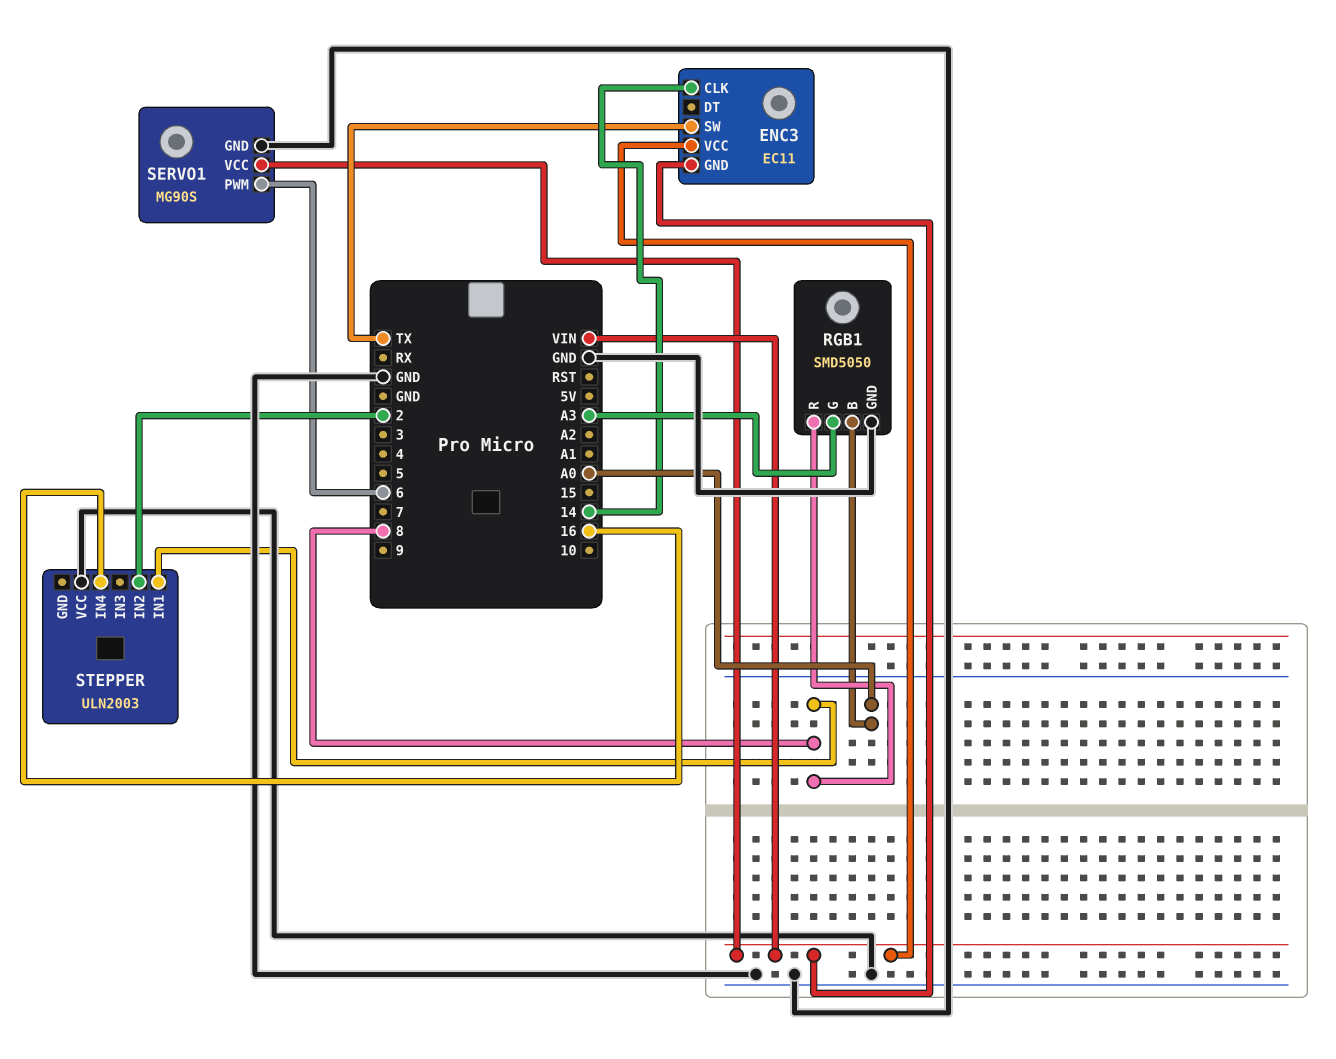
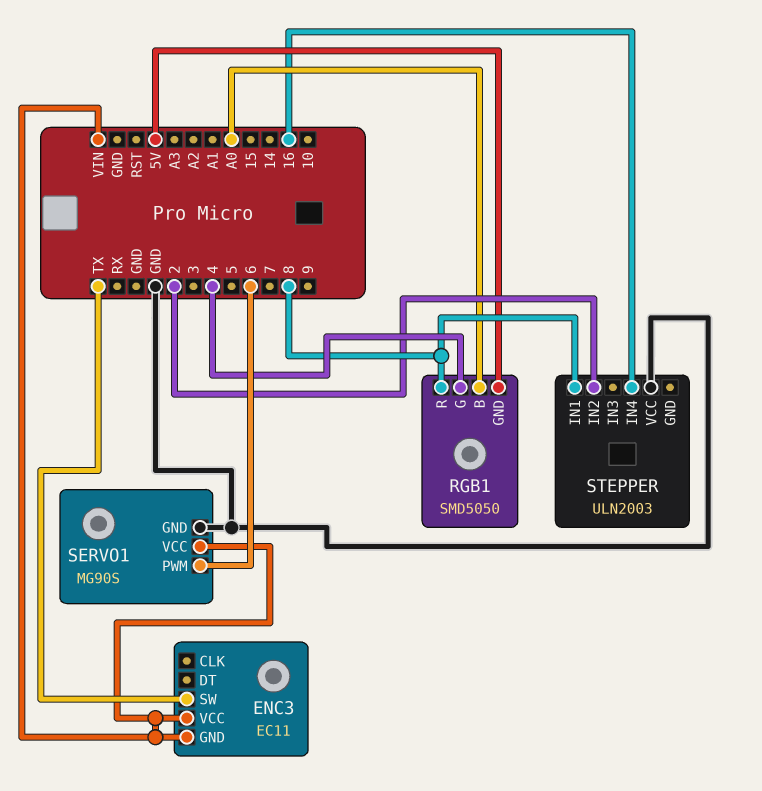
ENC3 pin CLK: 14 -> none
RGB1 pin G: A3 -> 4
RGB1 pin GND: GND -> 5V

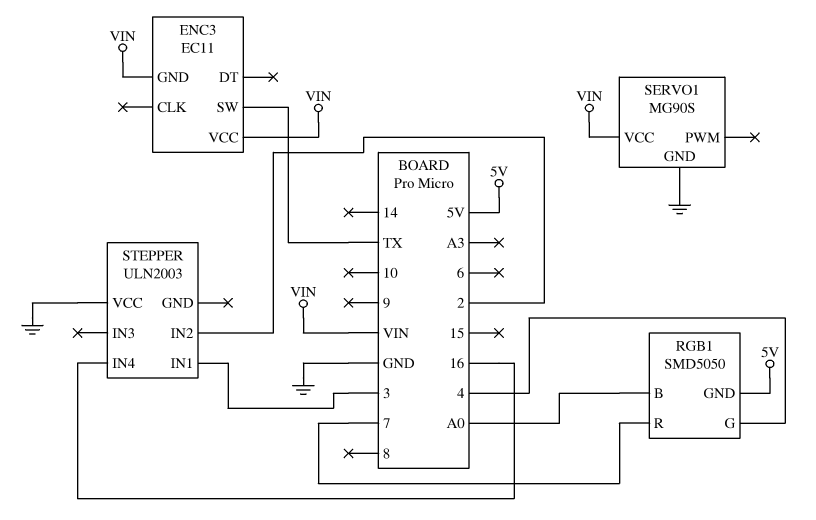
RGB1 pin R: 8 -> 7
SERVO1 pin PWM: 6 -> none
STEPPER pin IN1: 8 -> 3

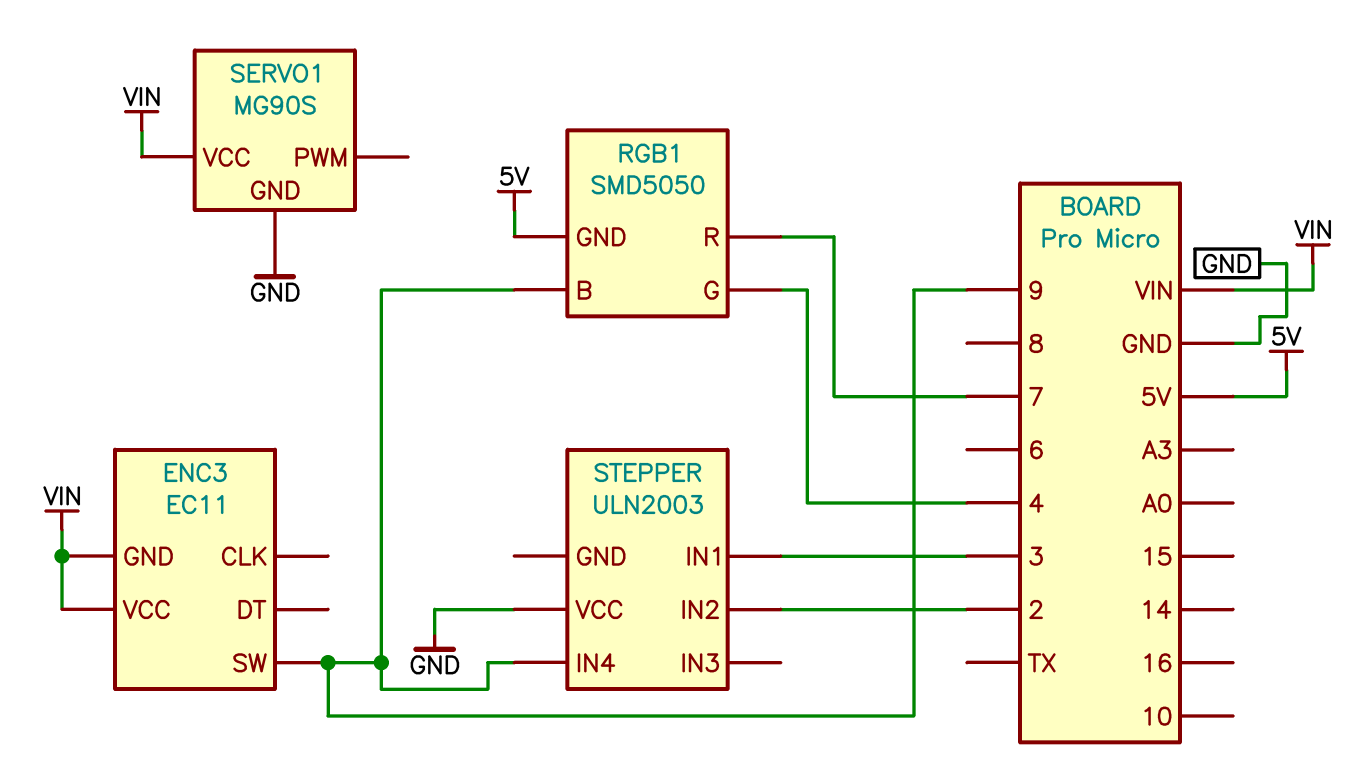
ENC3 pin SW: TX -> 9
RGB1 pin B: A0 -> 9
STEPPER pin IN4: 16 -> 9

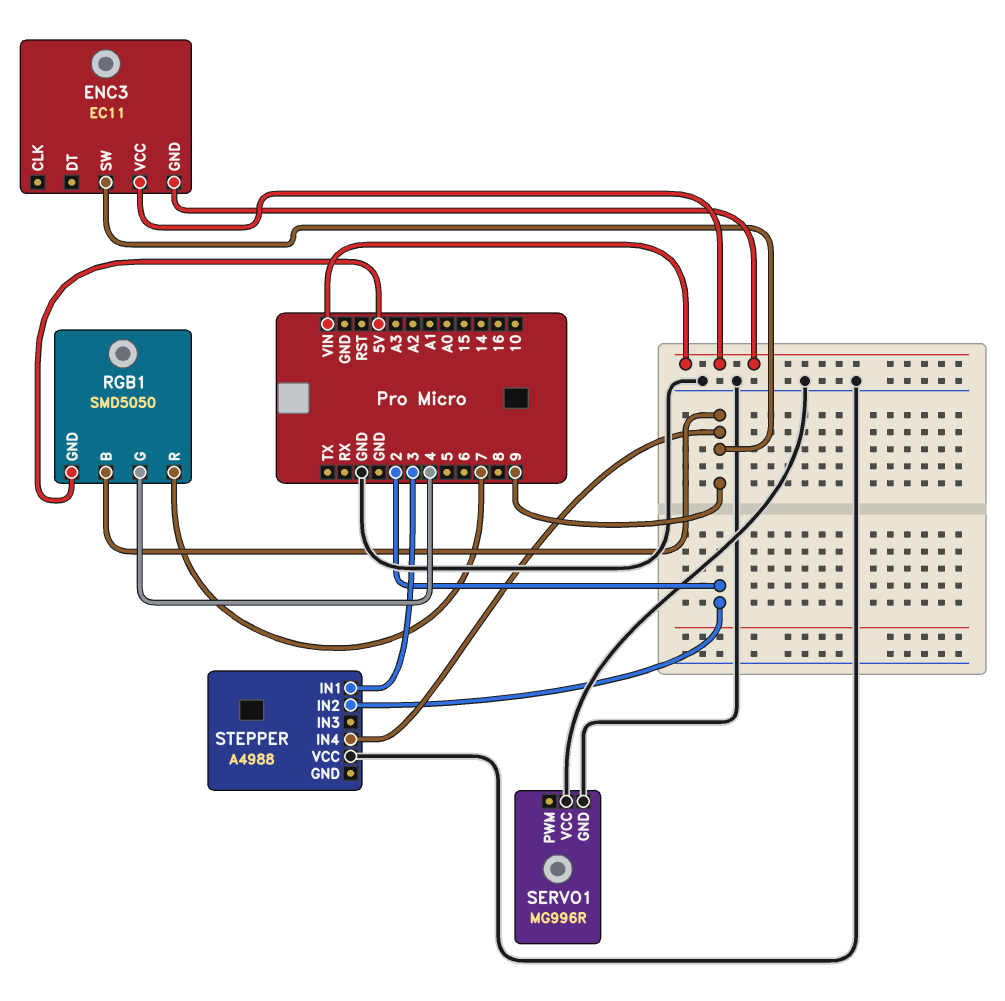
SERVO1: MG90S -> MG996R
SERVO1 pin VCC: VIN -> GND
STEPPER: ULN2003 -> A4988

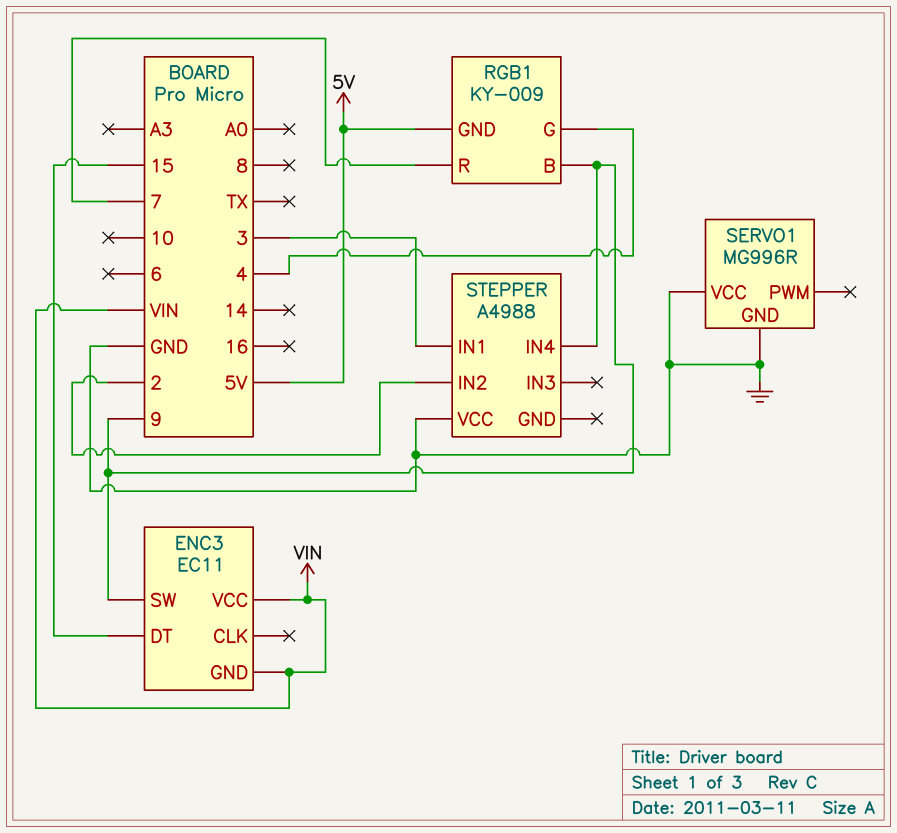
ENC3 pin DT: none -> 15
RGB1: SMD5050 -> KY-009

